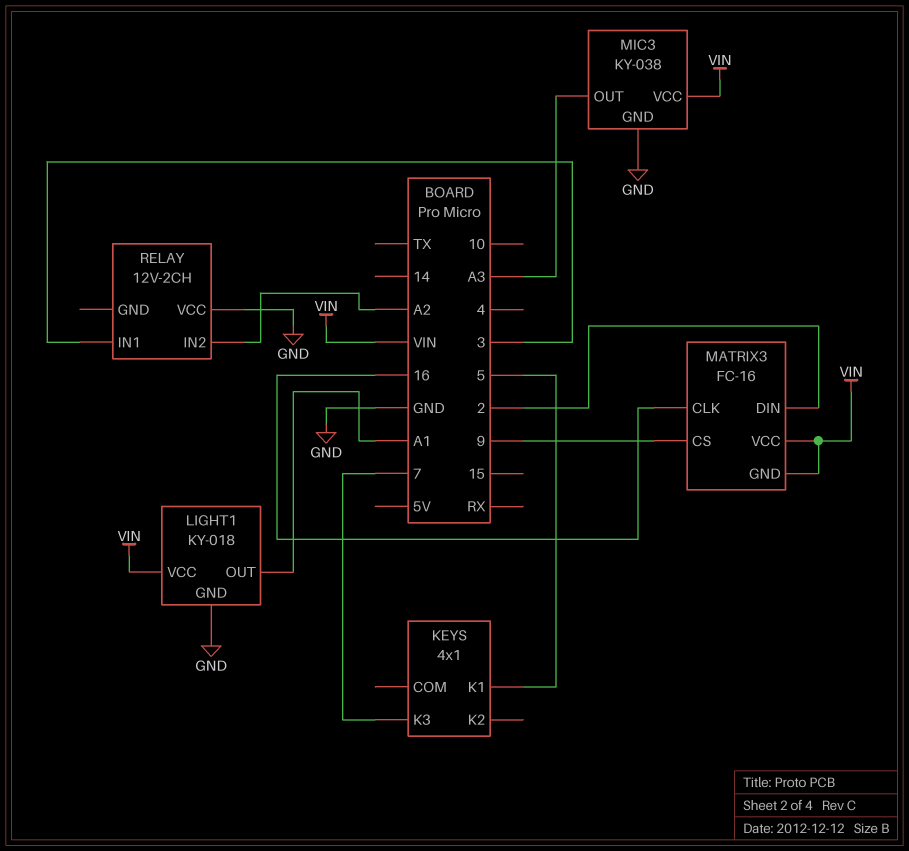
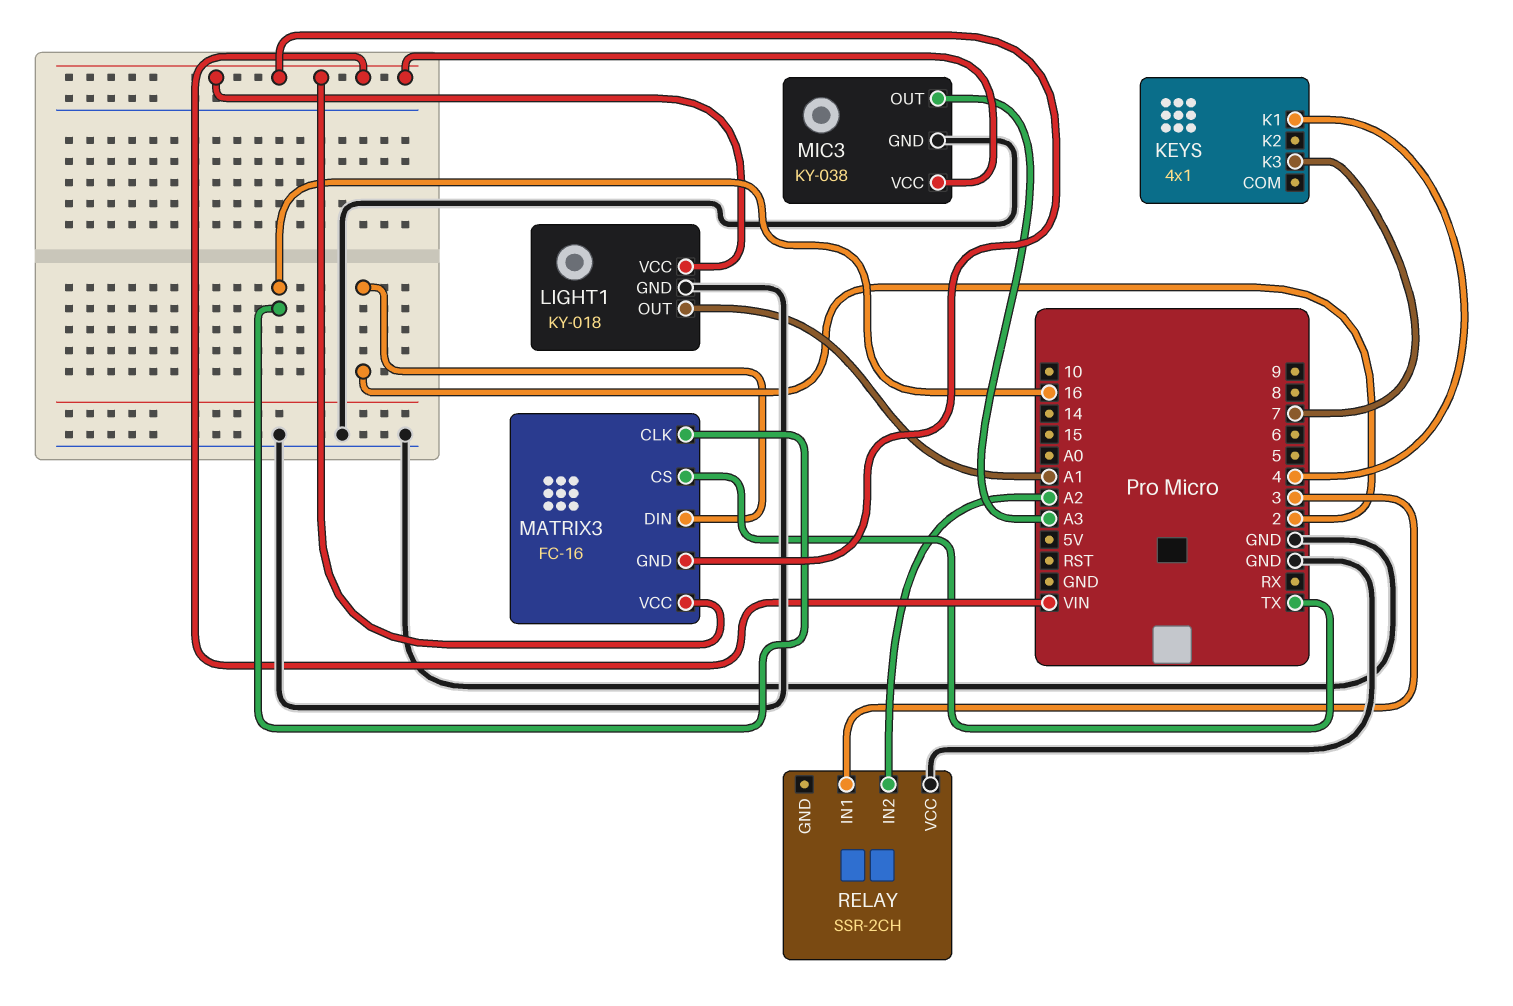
KEYS pin K1: 5 -> 4
MATRIX3 pin CS: 9 -> TX
RELAY: 12V-2CH -> SSR-2CH

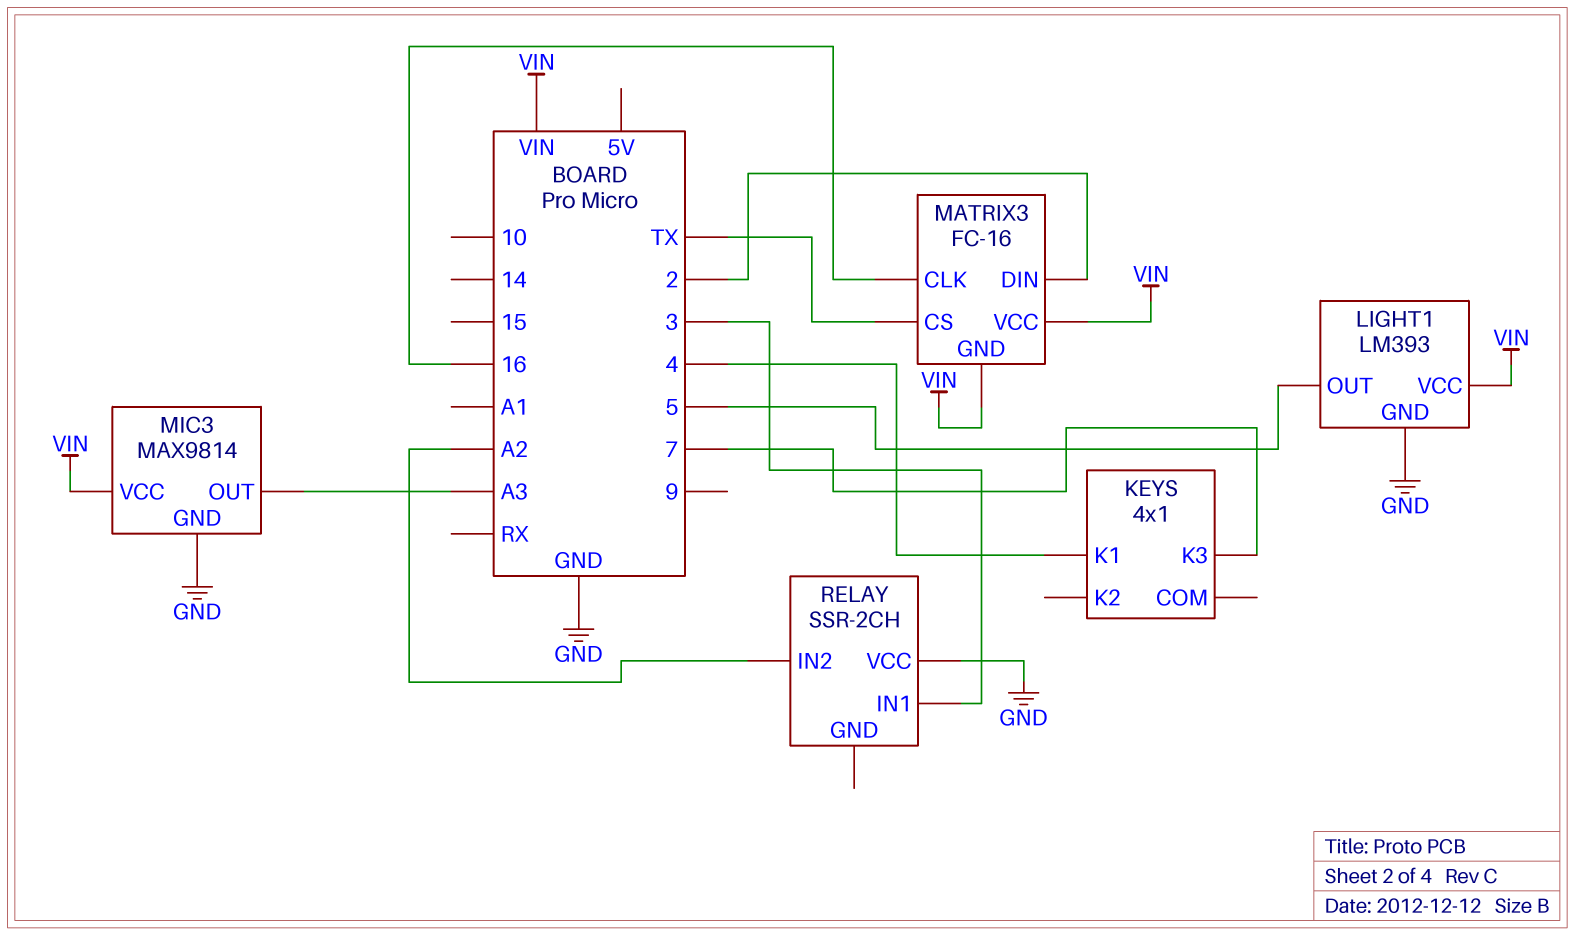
LIGHT1: KY-018 -> LM393
LIGHT1 pin OUT: A1 -> 5
MIC3: KY-038 -> MAX9814

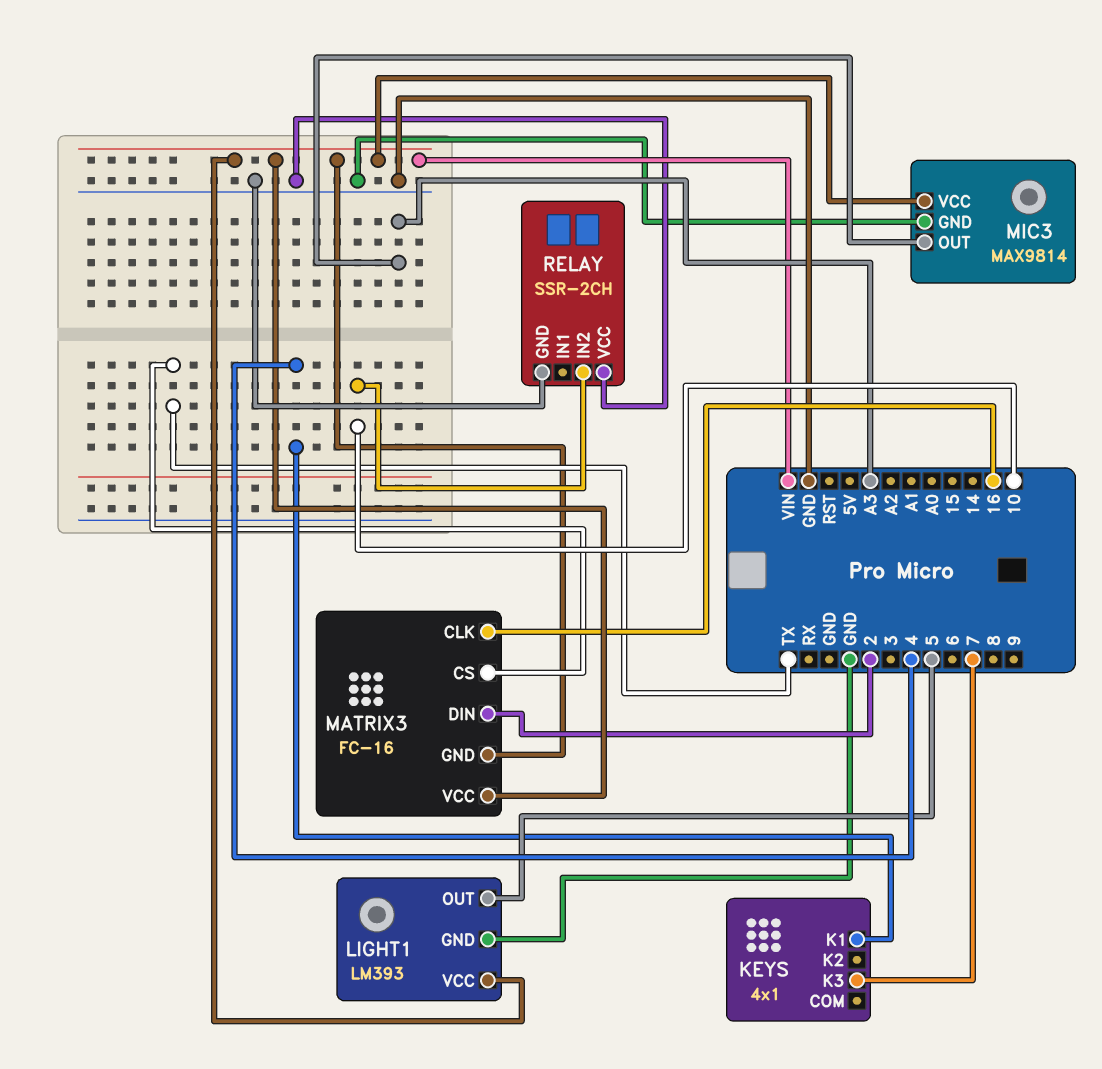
RELAY pin GND: none -> GND
RELAY pin IN1: 3 -> none
RELAY pin IN2: A2 -> 10

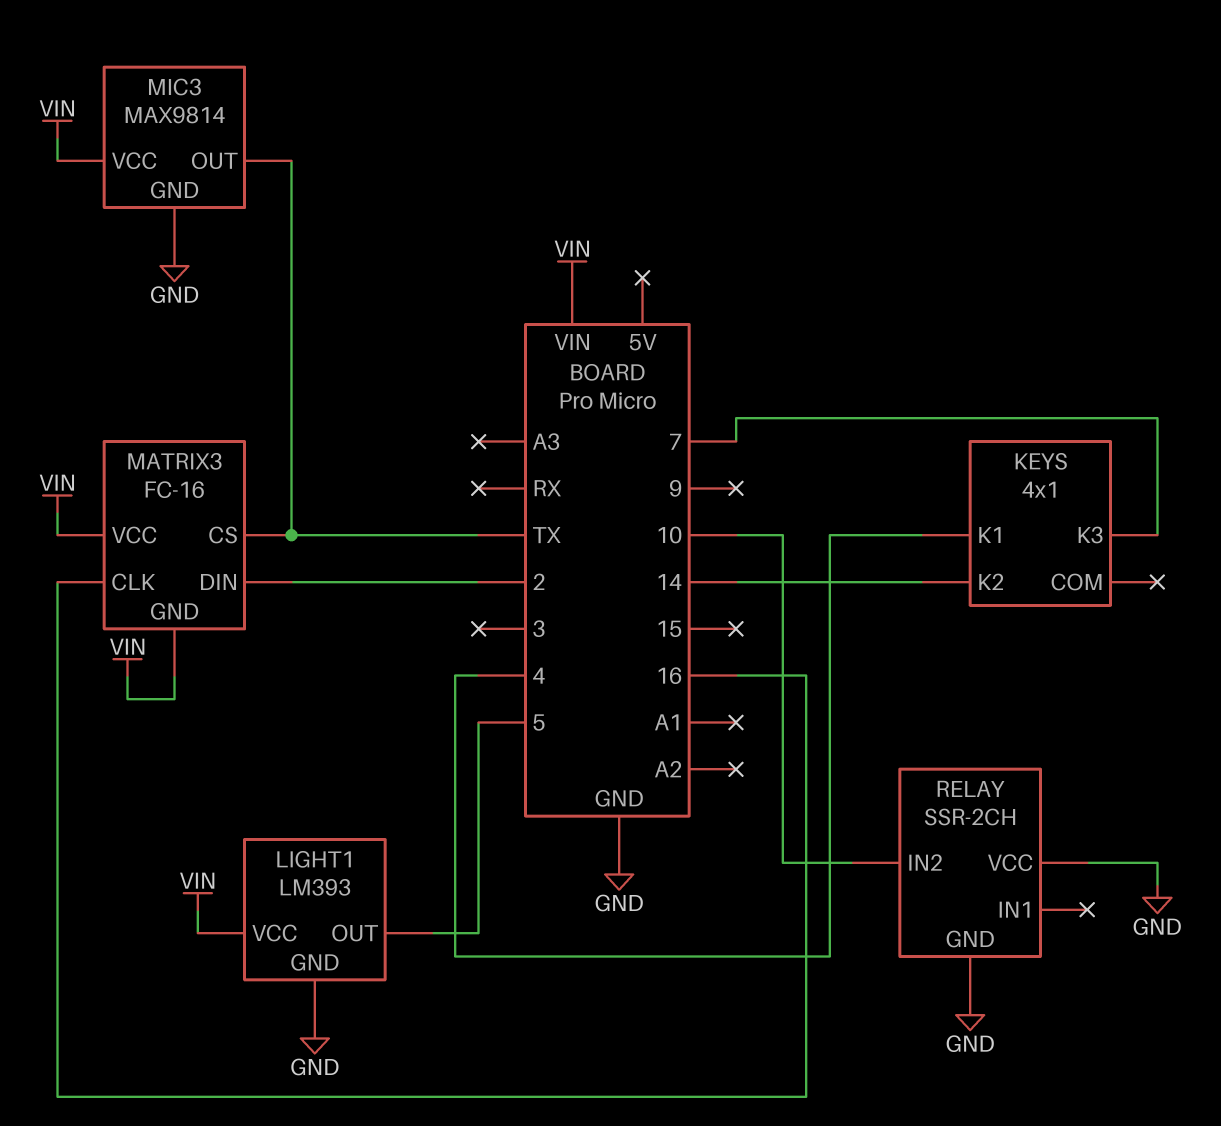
KEYS pin K2: none -> 14
MIC3 pin OUT: A3 -> TX

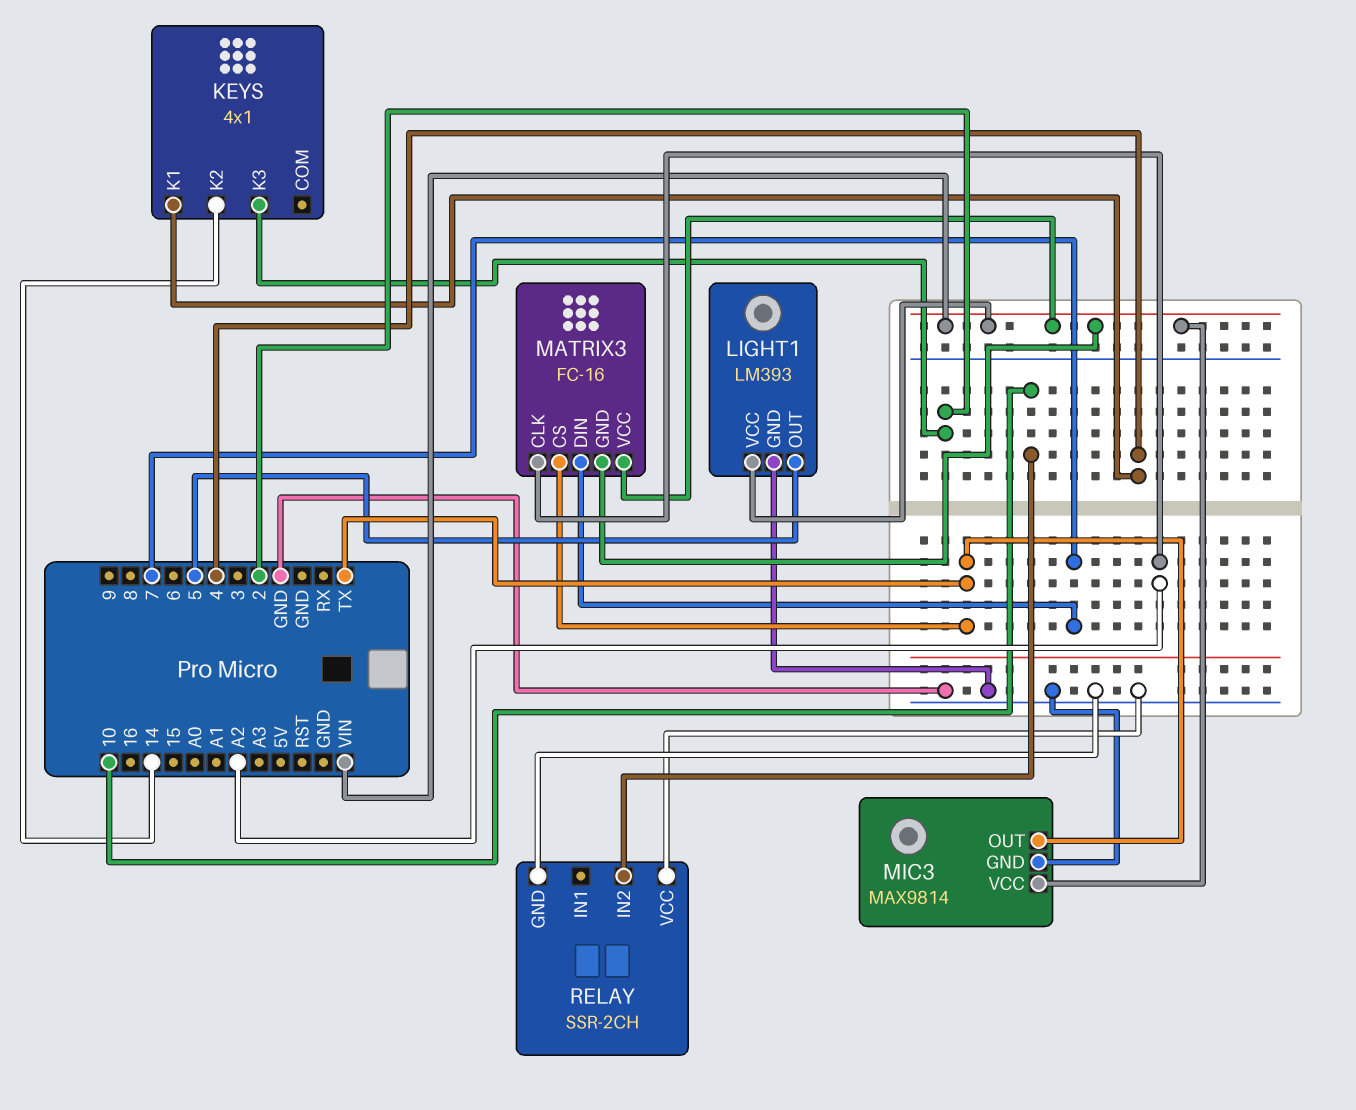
KEYS pin K3: 7 -> 2
MATRIX3 pin CLK: 16 -> A2
MATRIX3 pin DIN: 2 -> 7

